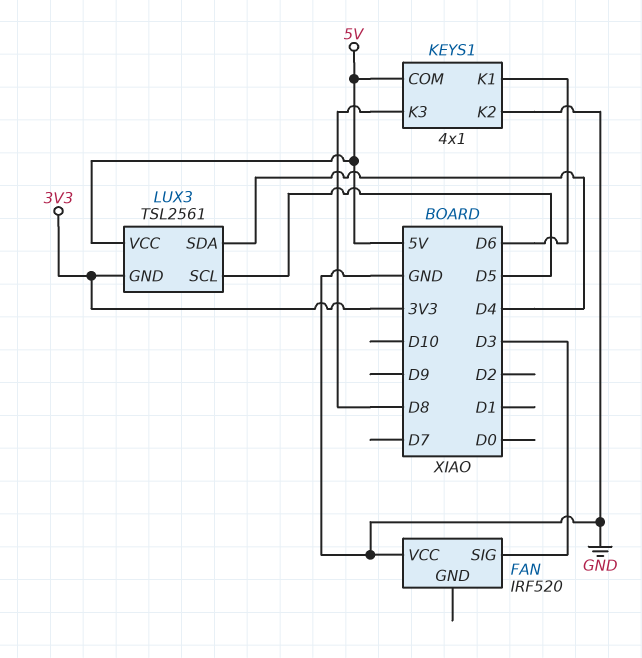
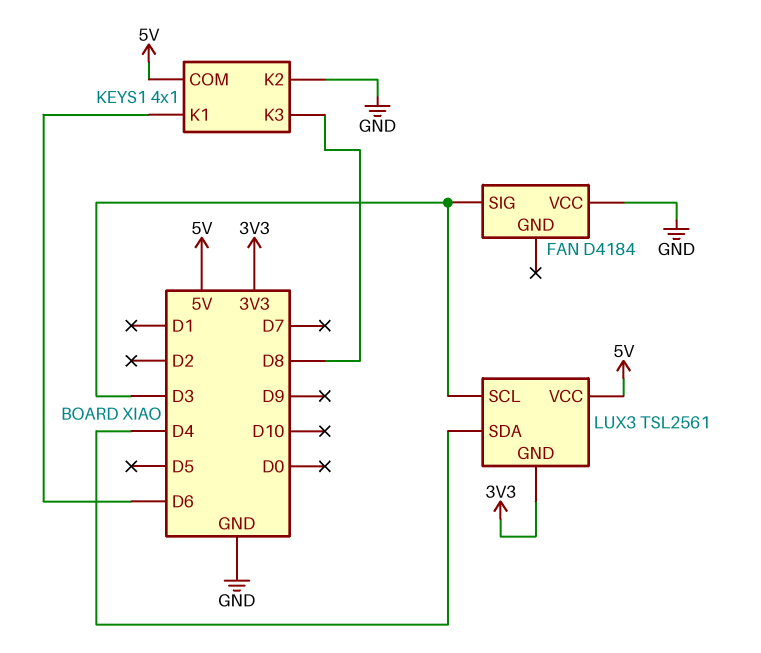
FAN: IRF520 -> D4184
LUX3 pin SCL: D5 -> D3

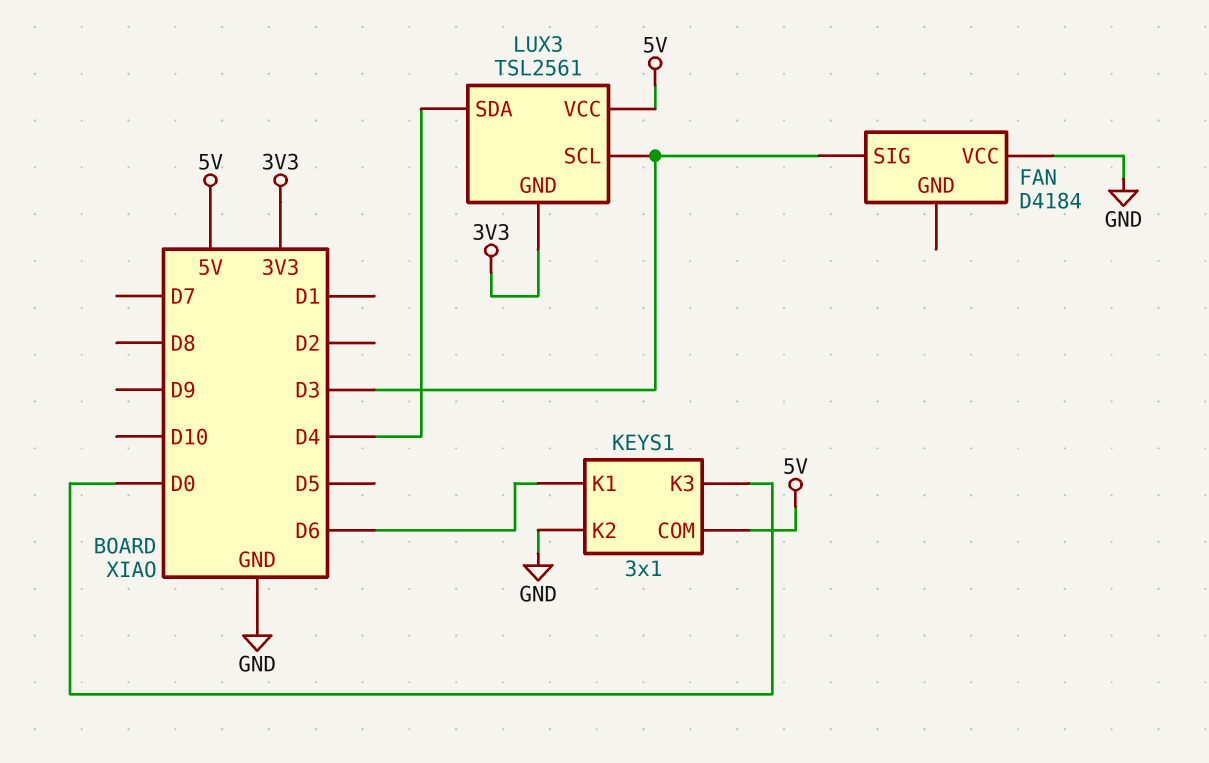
KEYS1: 4x1 -> 3x1
KEYS1 pin K3: D8 -> D0

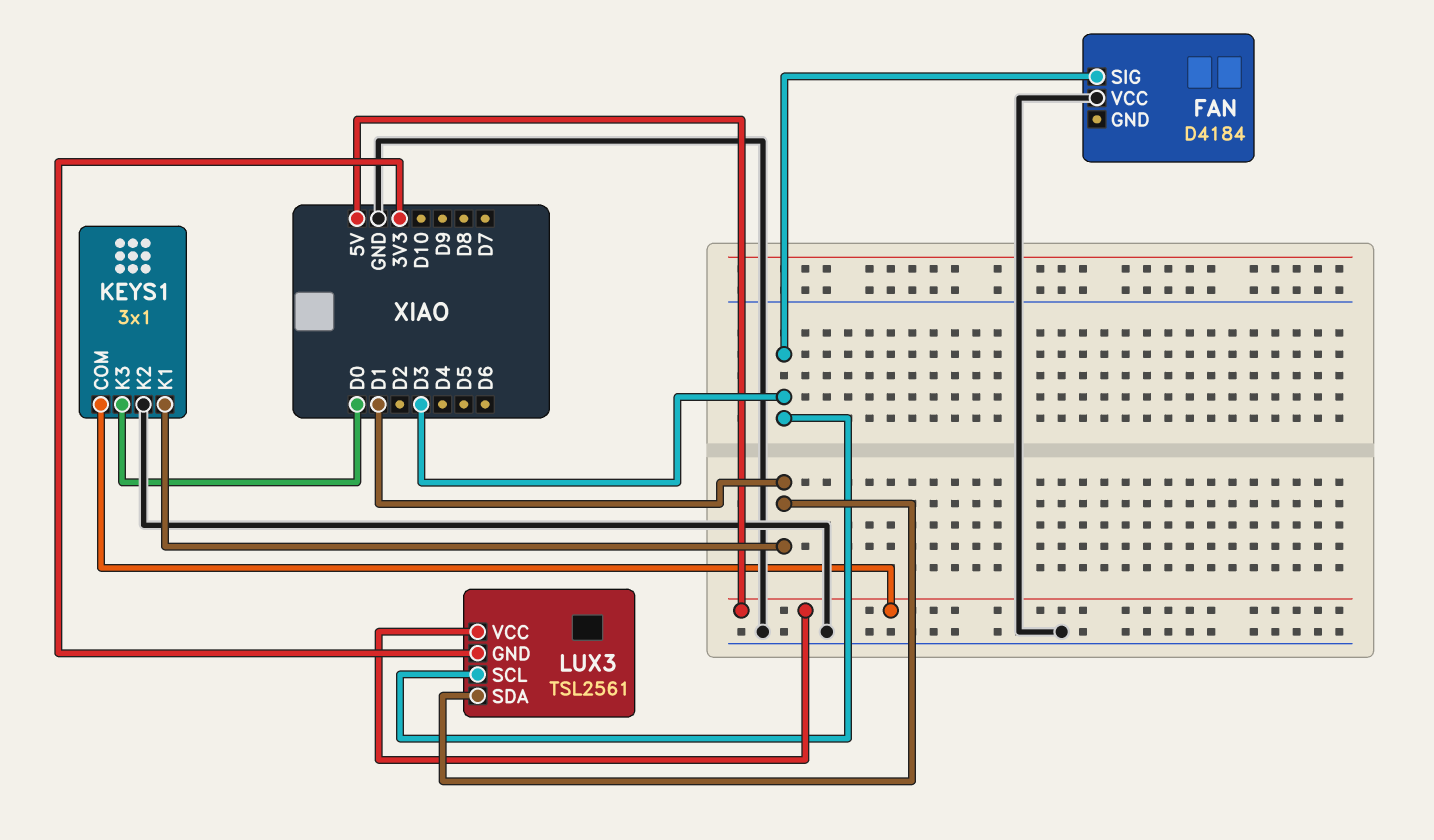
KEYS1 pin K1: D6 -> D1
LUX3 pin SDA: D4 -> D1

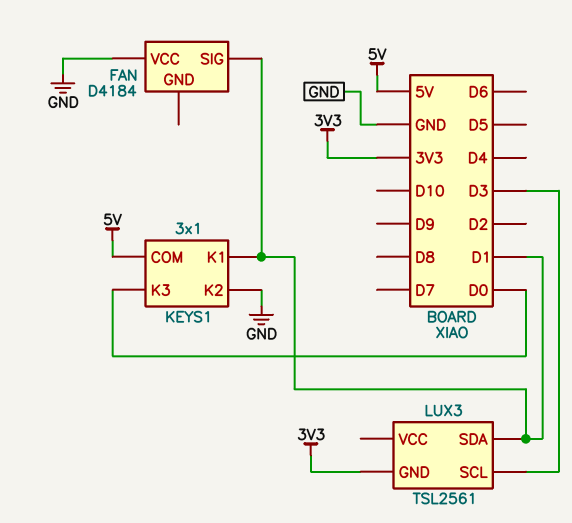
FAN pin SIG: D3 -> D1
LUX3 pin VCC: 5V -> none

